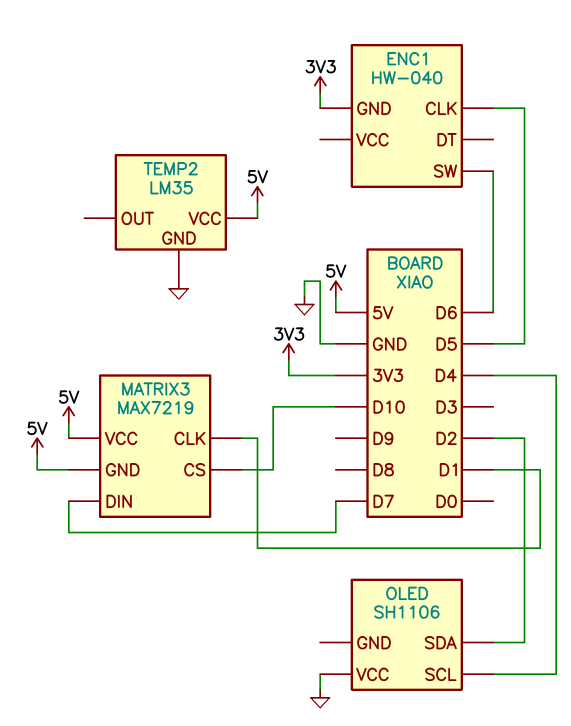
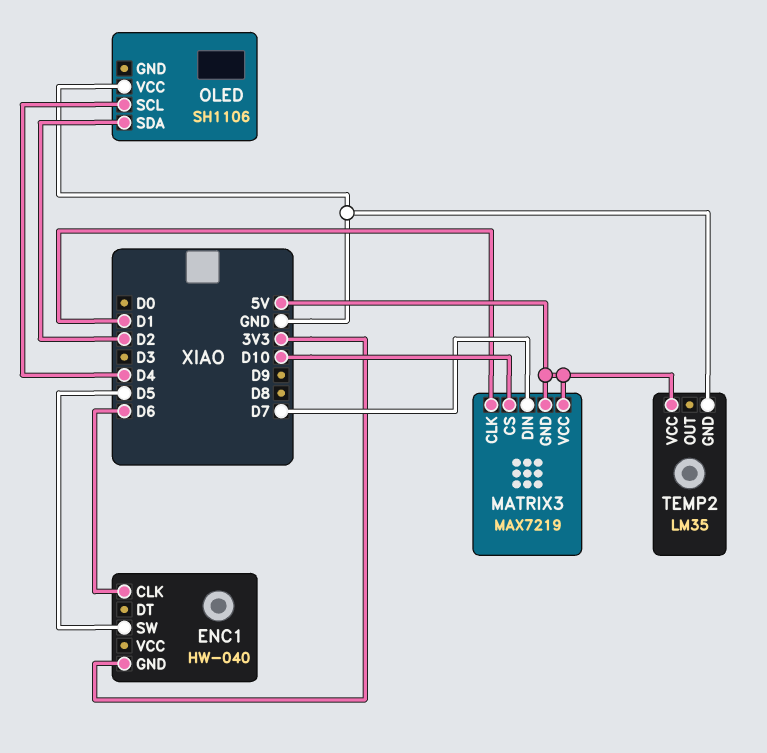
ENC1 pin CLK: D5 -> D6
ENC1 pin SW: D6 -> D5

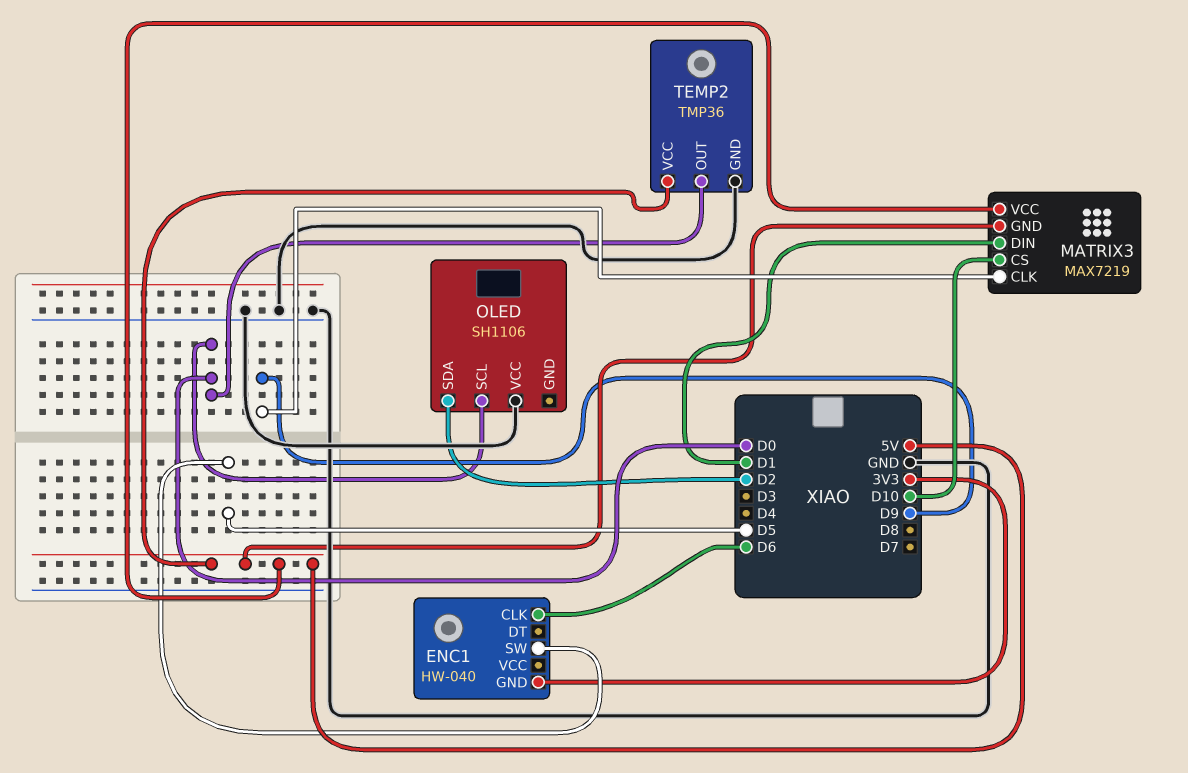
MATRIX3 pin CLK: D1 -> D9
MATRIX3 pin DIN: D7 -> D1
OLED pin SCL: D4 -> D0
TEMP2: LM35 -> TMP36
TEMP2 pin OUT: none -> D0

